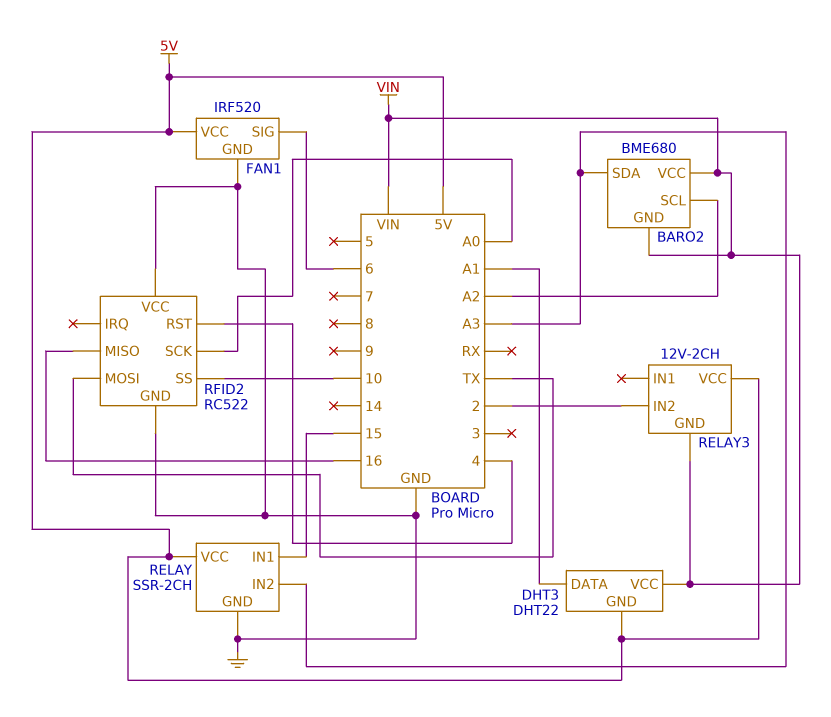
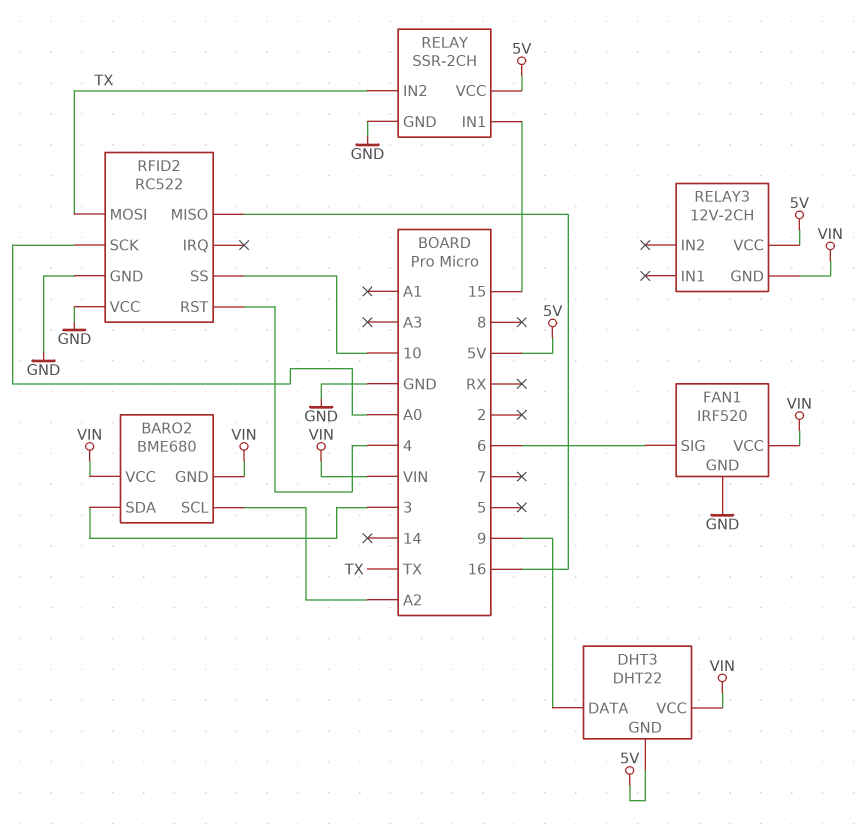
BARO2 pin SDA: A3 -> 3
DHT3 pin DATA: A1 -> 9
FAN1 pin VCC: 5V -> VIN
RELAY pin IN2: A3 -> TX
RELAY3 pin IN2: 2 -> none

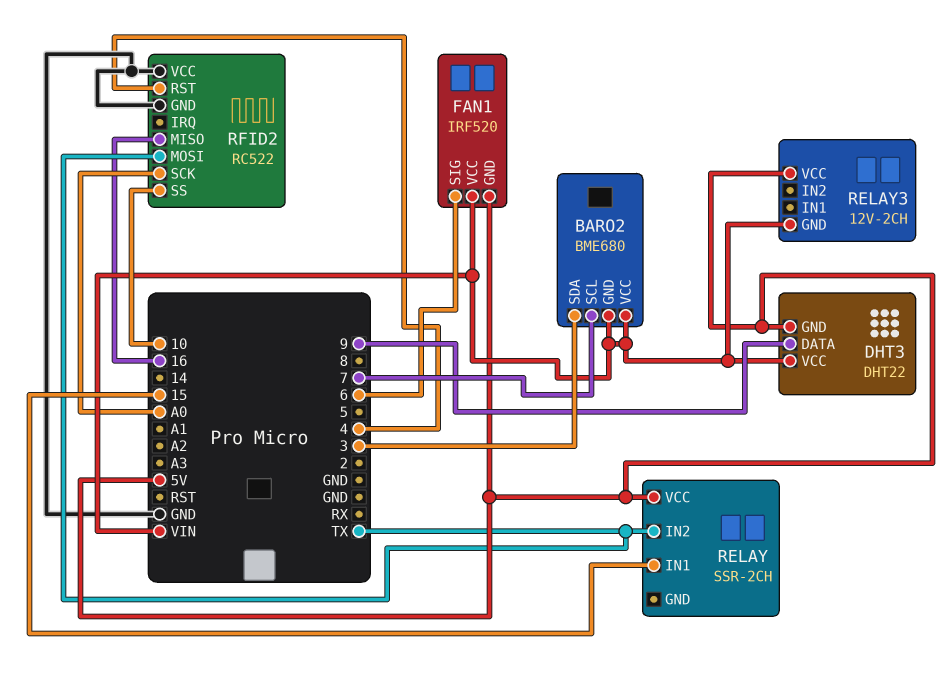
BARO2 pin SCL: A2 -> 7
FAN1 pin GND: GND -> 5V
RELAY pin GND: GND -> none

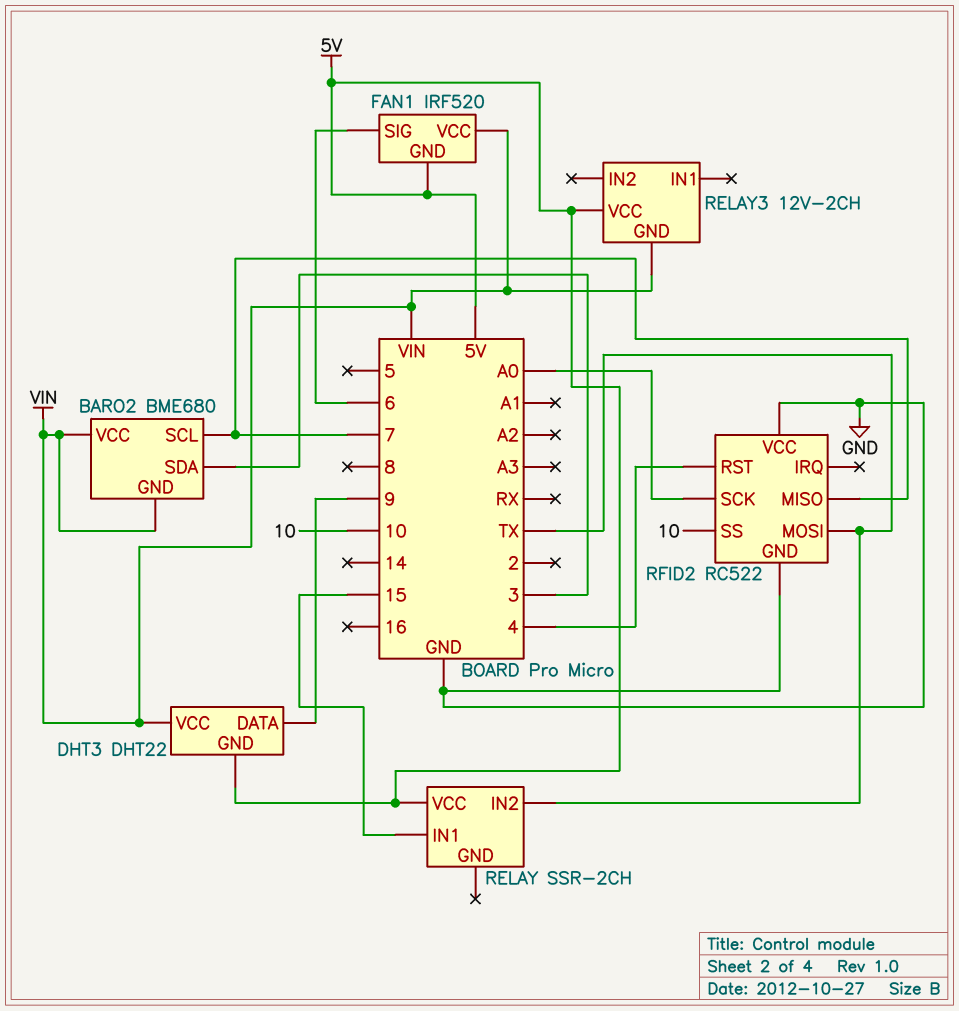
RFID2 pin MISO: 16 -> 7

